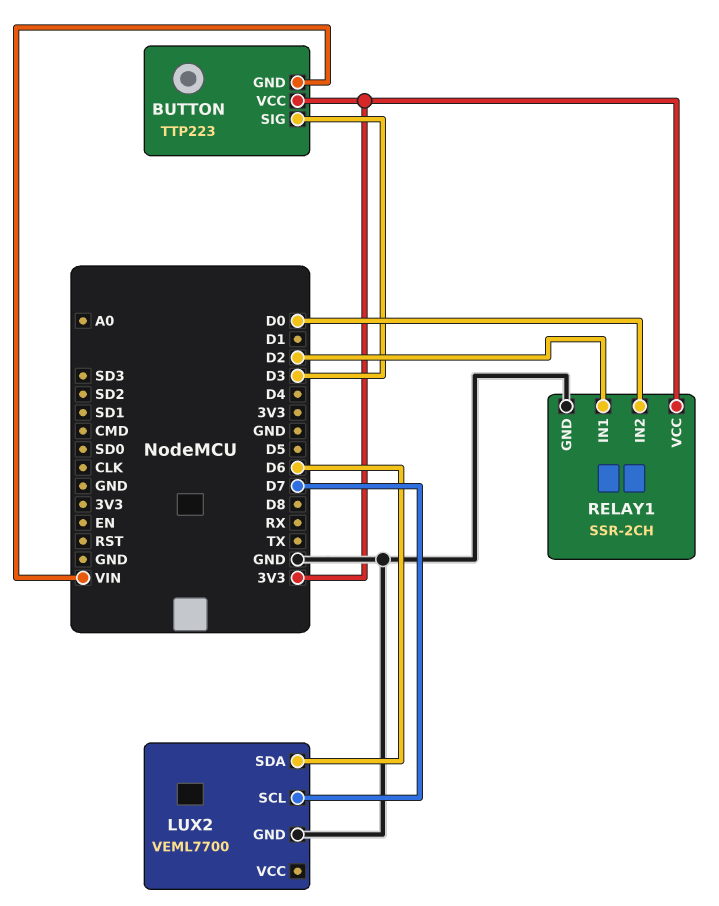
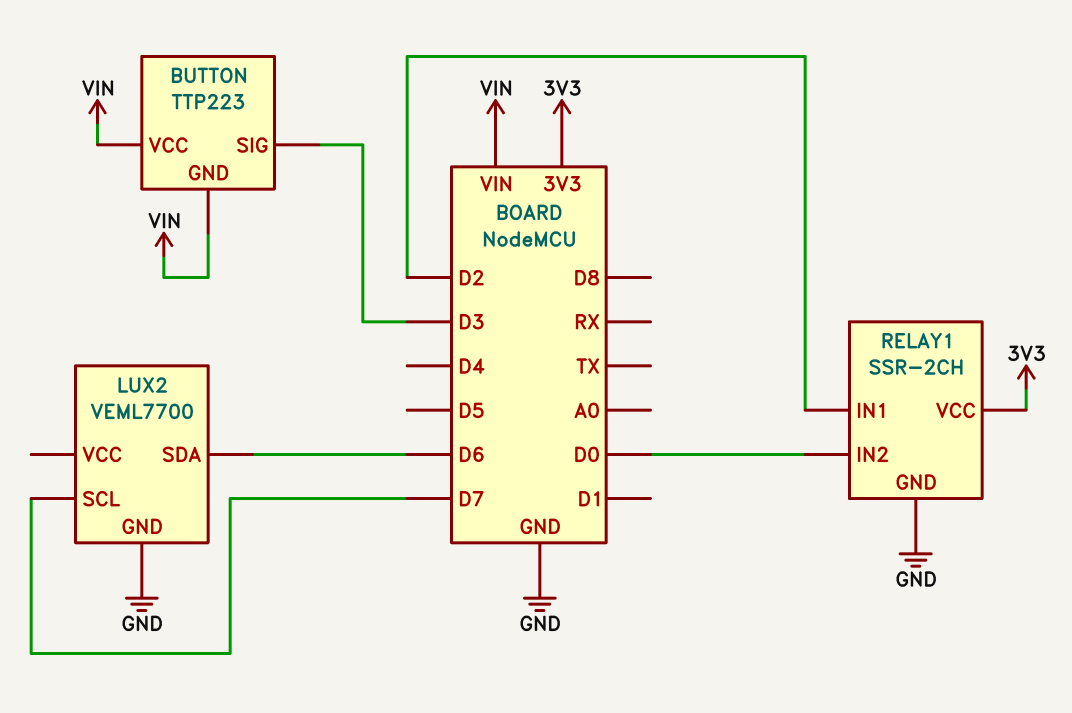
BUTTON pin VCC: 3V3 -> VIN

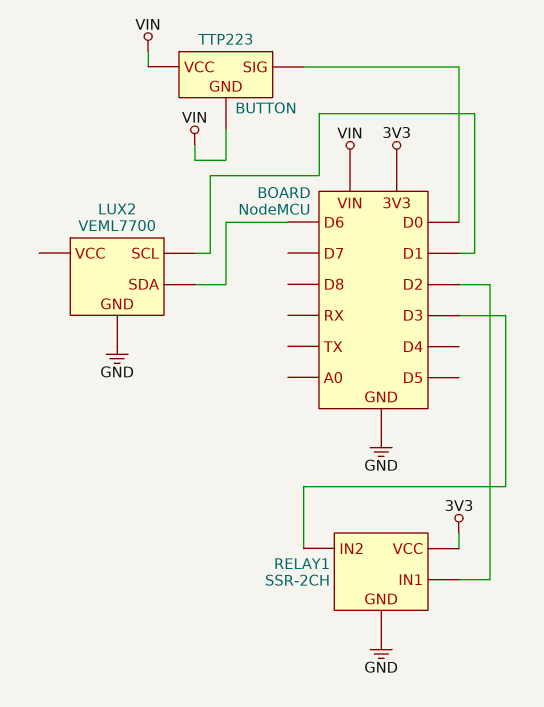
BUTTON pin SIG: D3 -> D0
LUX2 pin SCL: D7 -> D1
RELAY1 pin IN2: D0 -> D3

